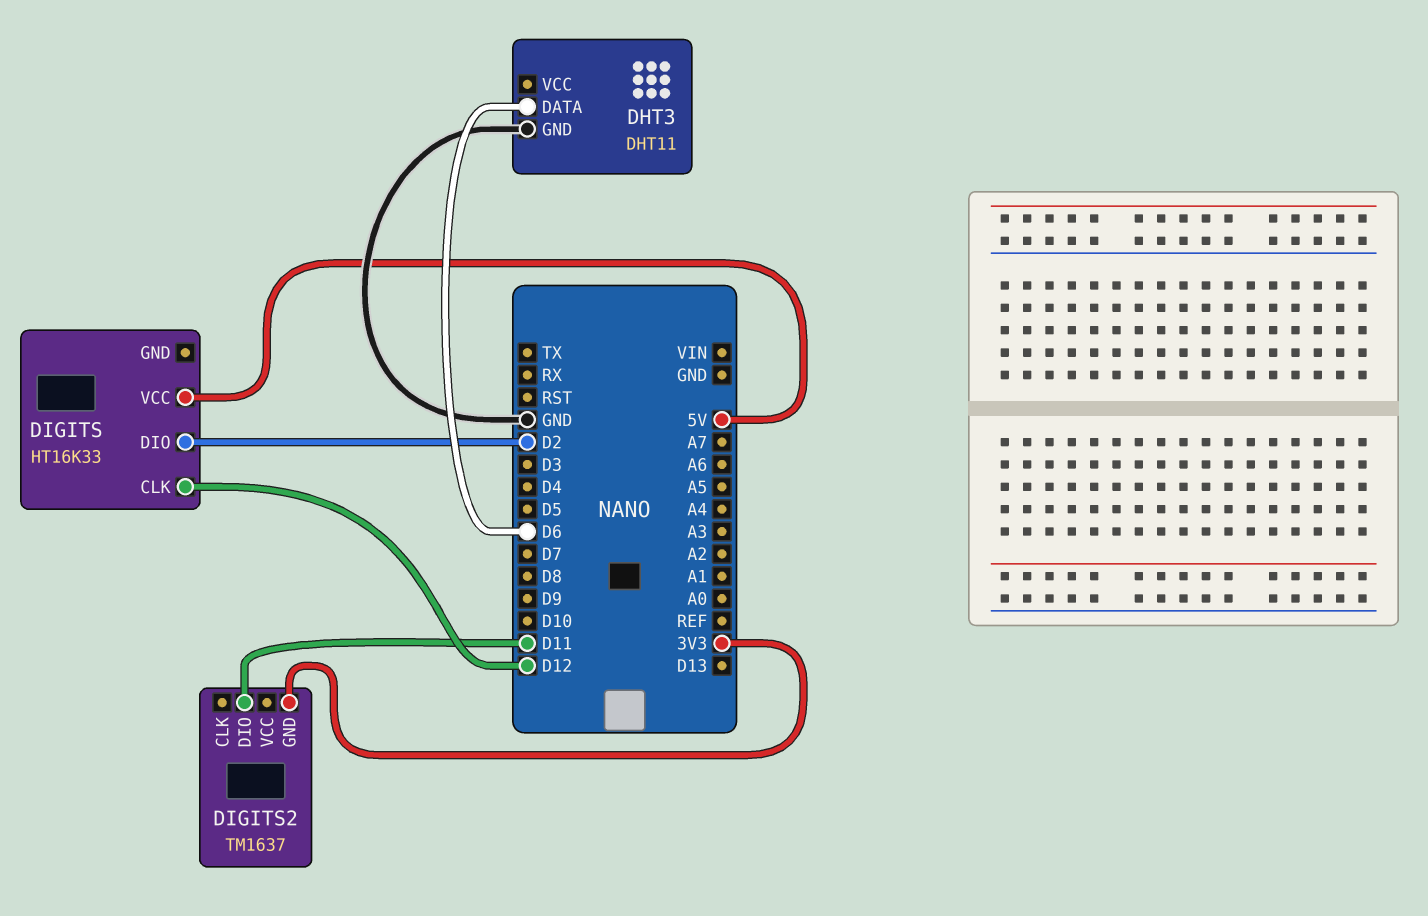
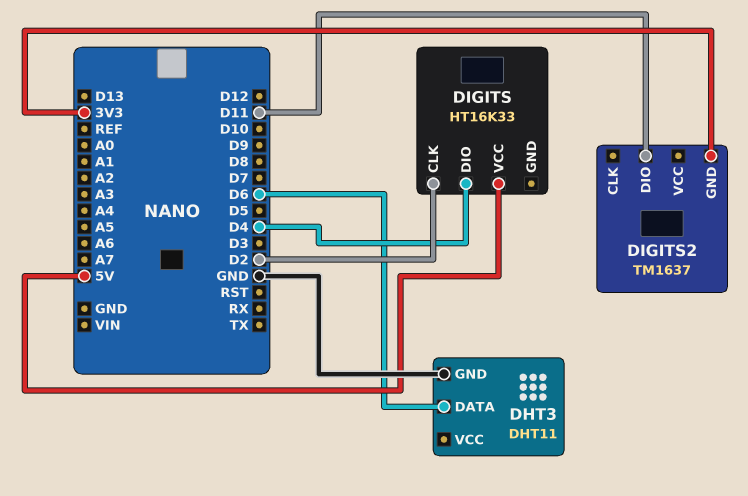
DIGITS pin CLK: D12 -> D2
DIGITS pin DIO: D2 -> D4

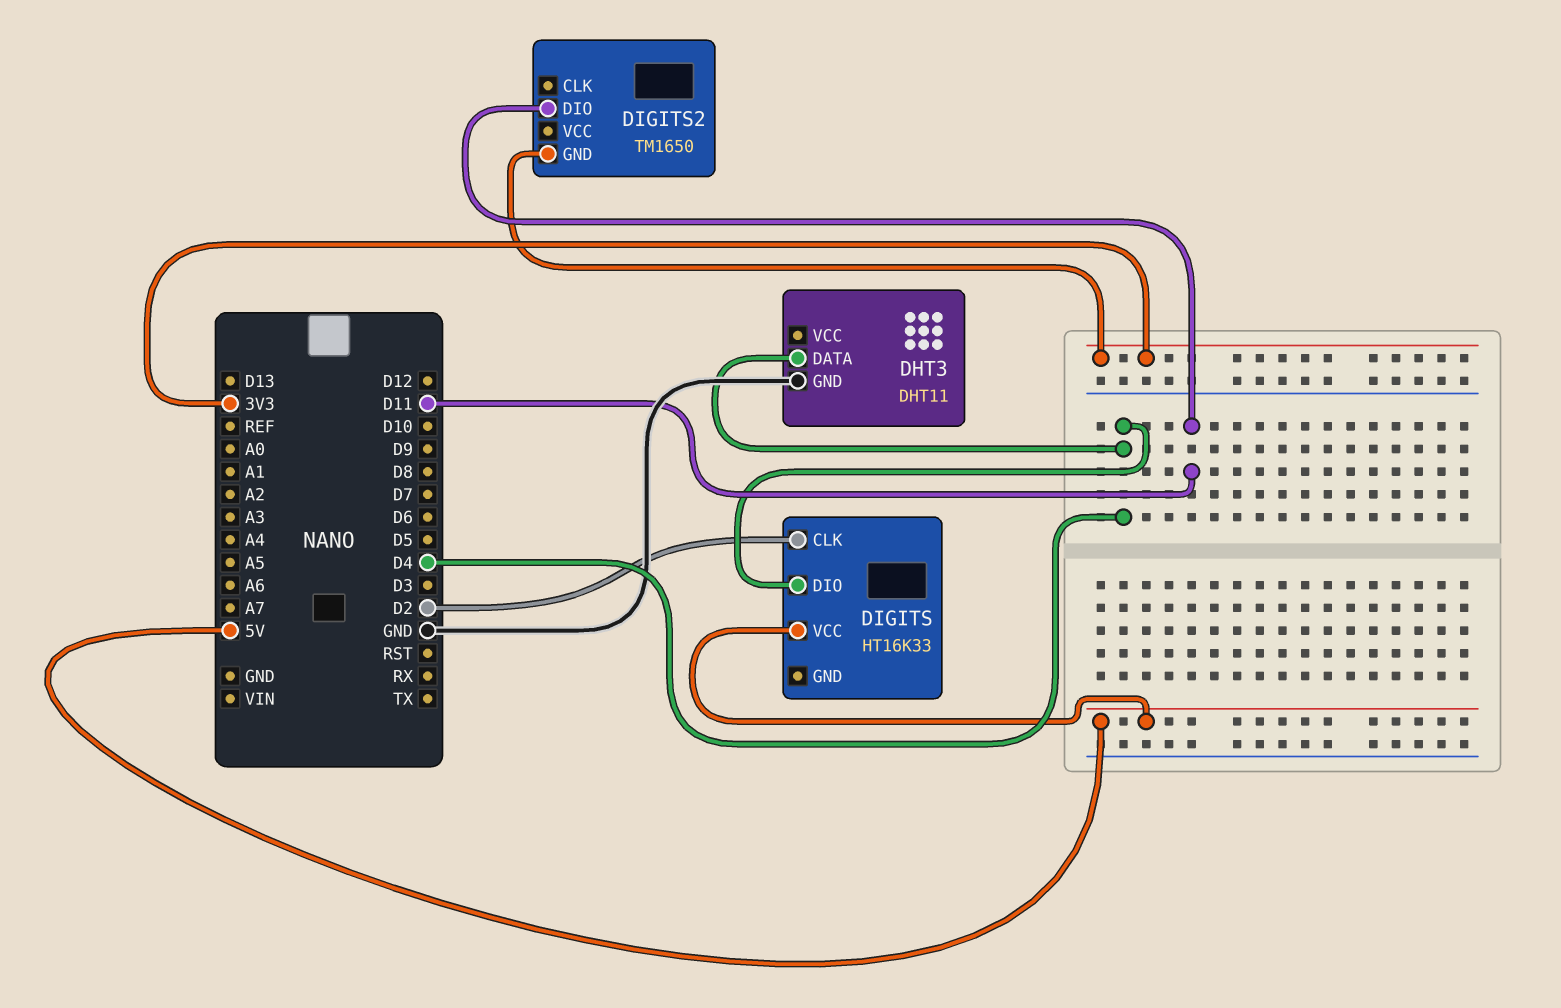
DHT3 pin DATA: D6 -> D4
DIGITS2: TM1637 -> TM1650

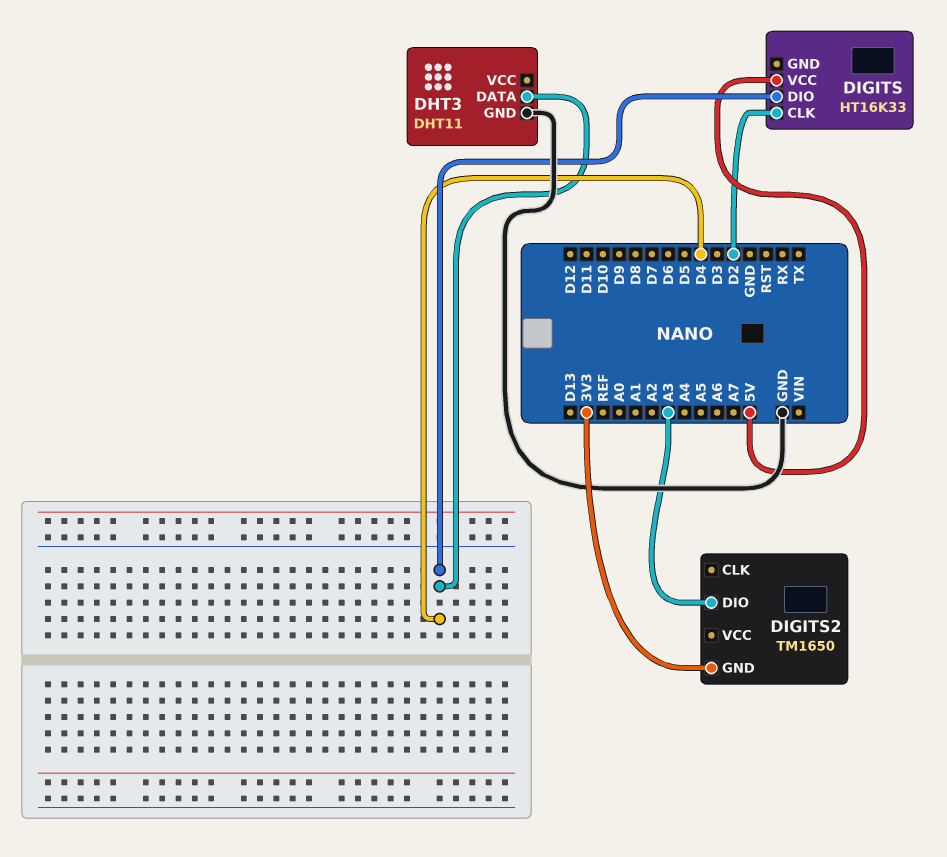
DIGITS2 pin DIO: D11 -> A3

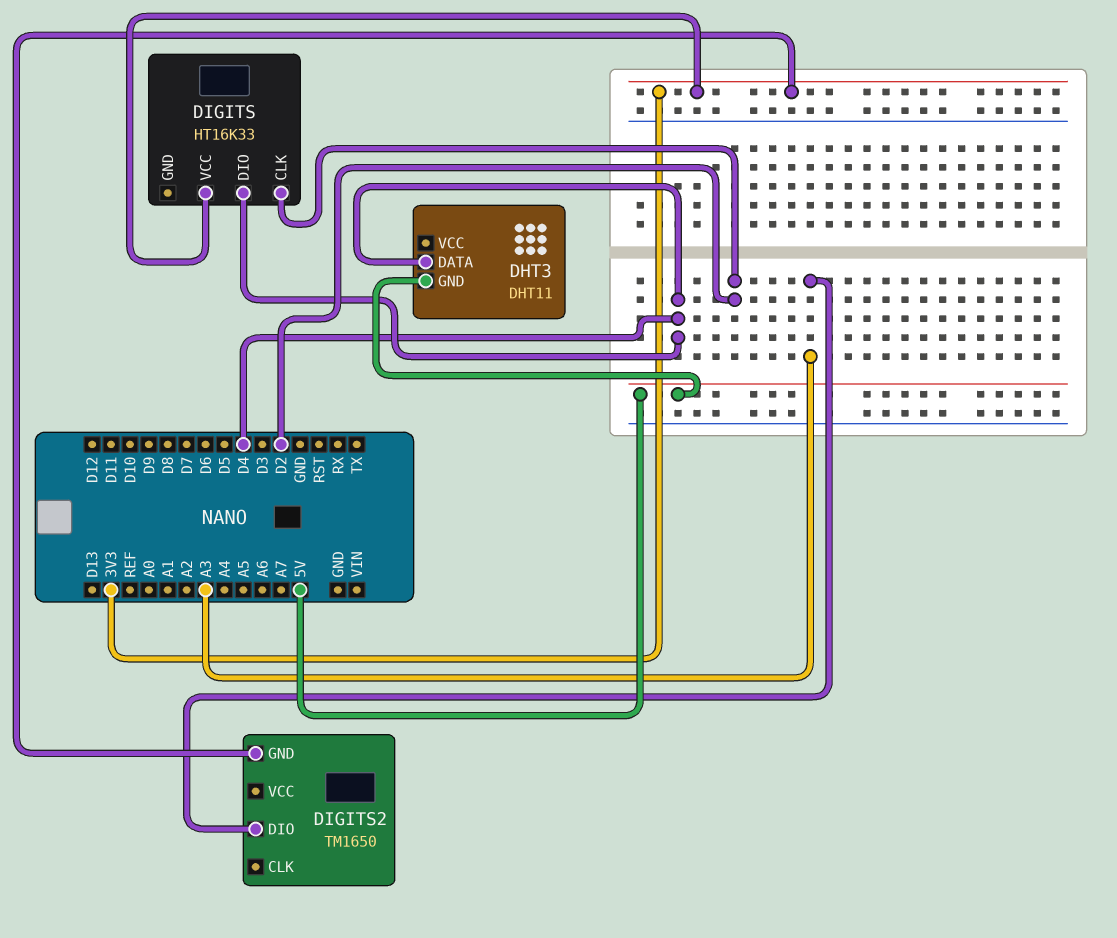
DHT3 pin GND: GND -> 5V
DIGITS pin VCC: 5V -> 3V3

